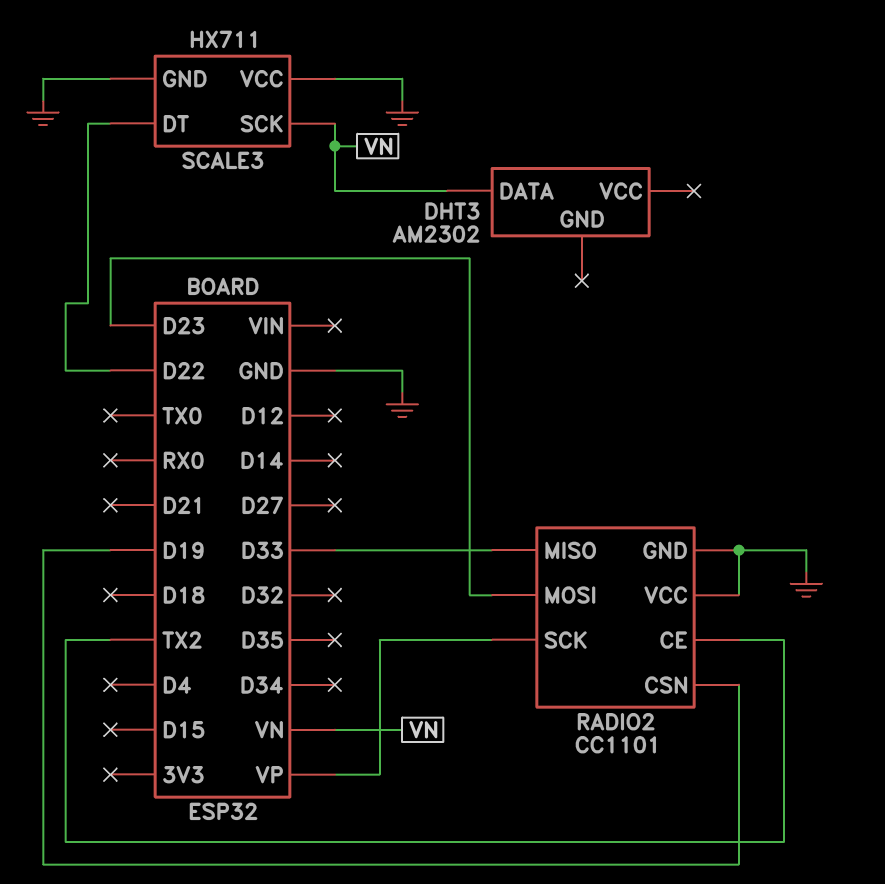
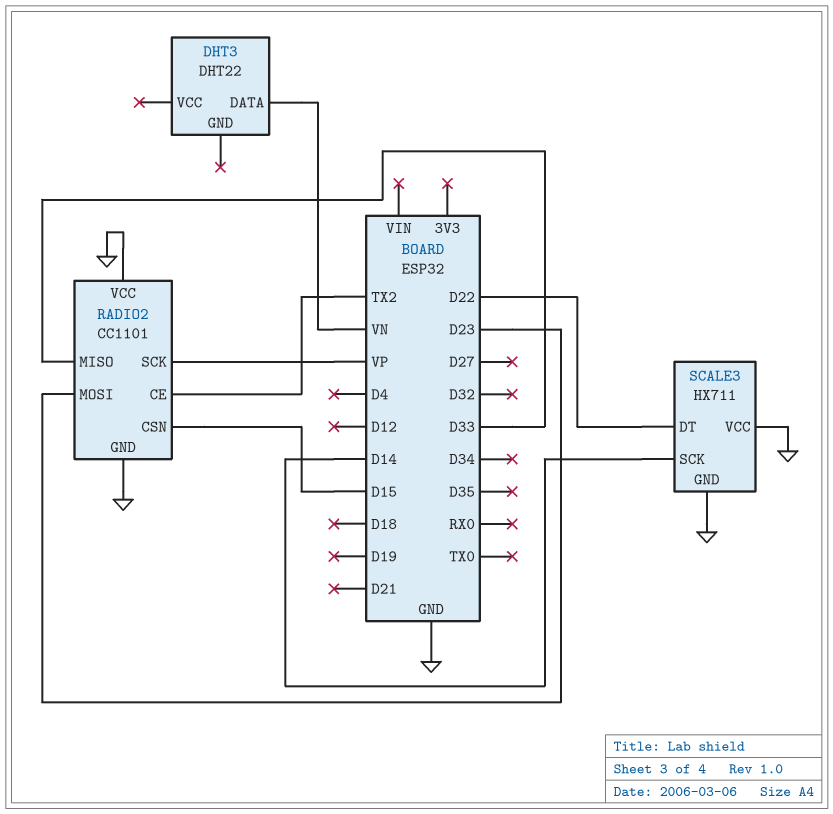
DHT3: AM2302 -> DHT22
RADIO2 pin CSN: D19 -> D15
SCALE3 pin SCK: VN -> D14

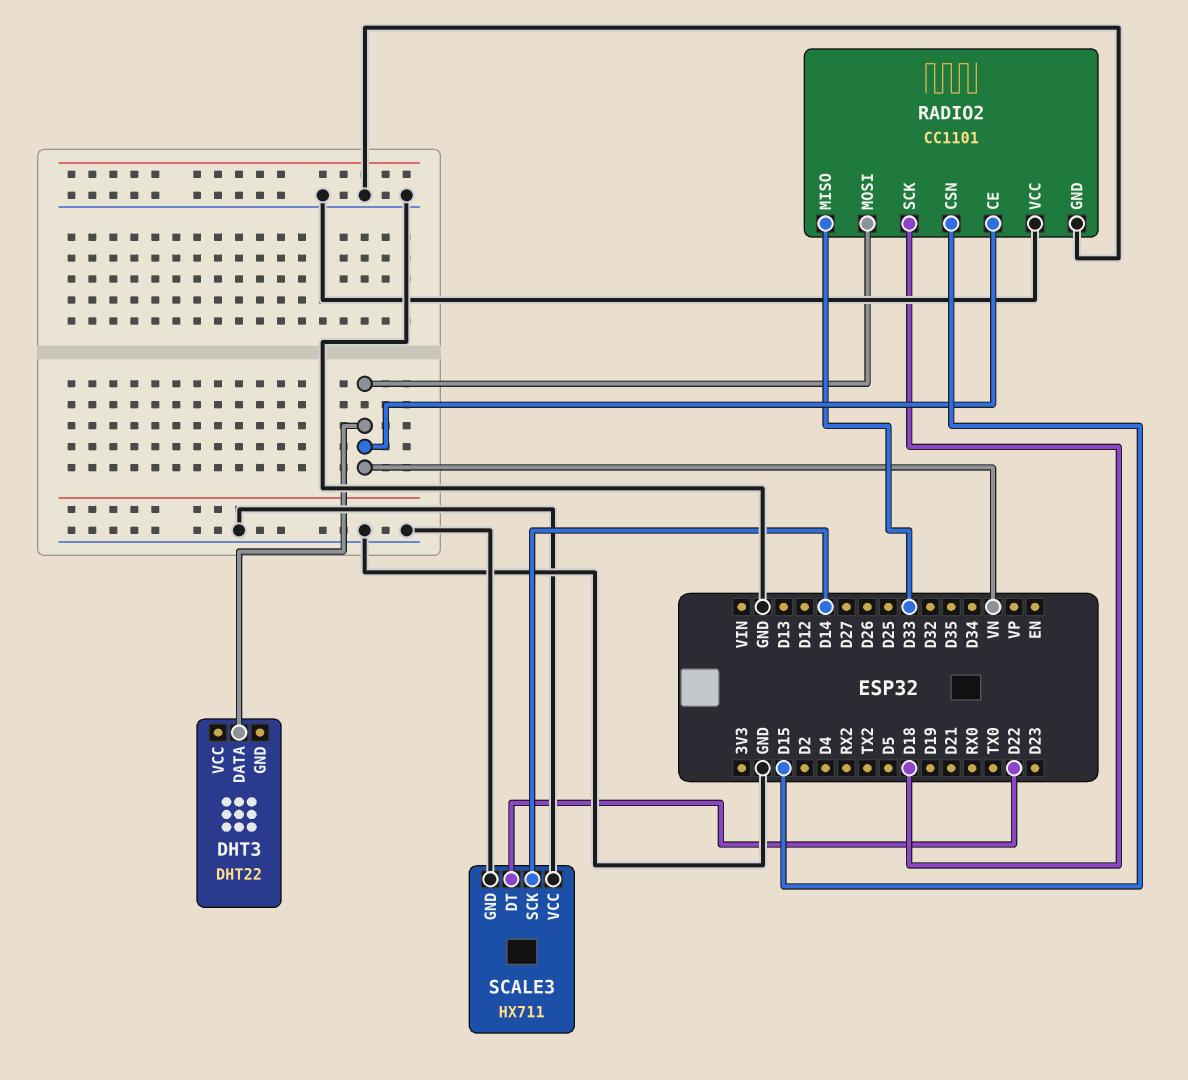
RADIO2 pin CE: TX2 -> VN
RADIO2 pin MOSI: D23 -> VN
RADIO2 pin SCK: VP -> D18

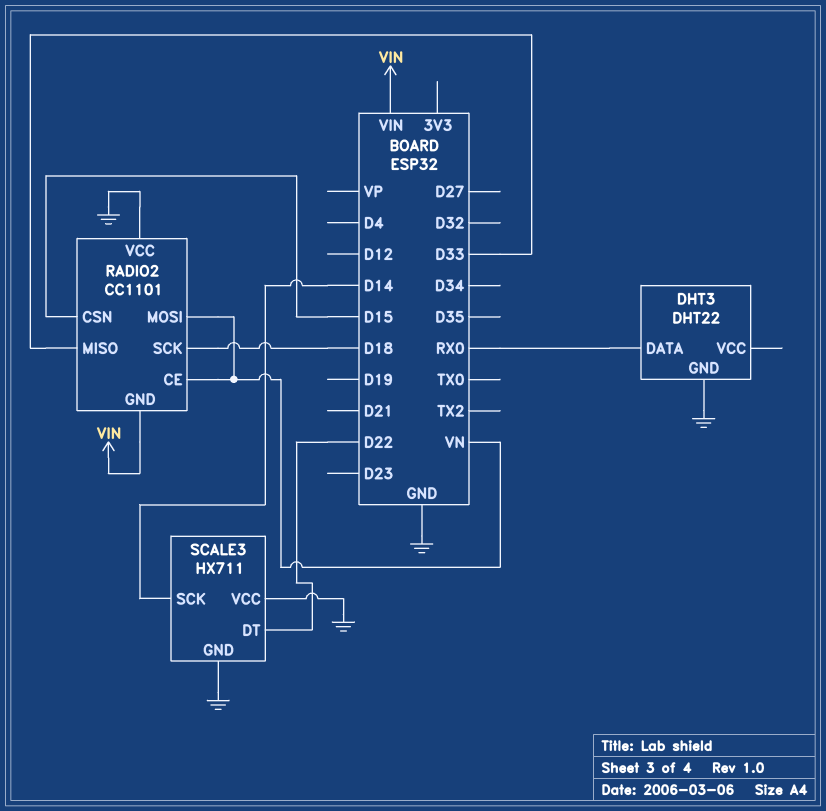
DHT3 pin DATA: VN -> RX0
DHT3 pin GND: none -> GND
RADIO2 pin GND: GND -> VIN

